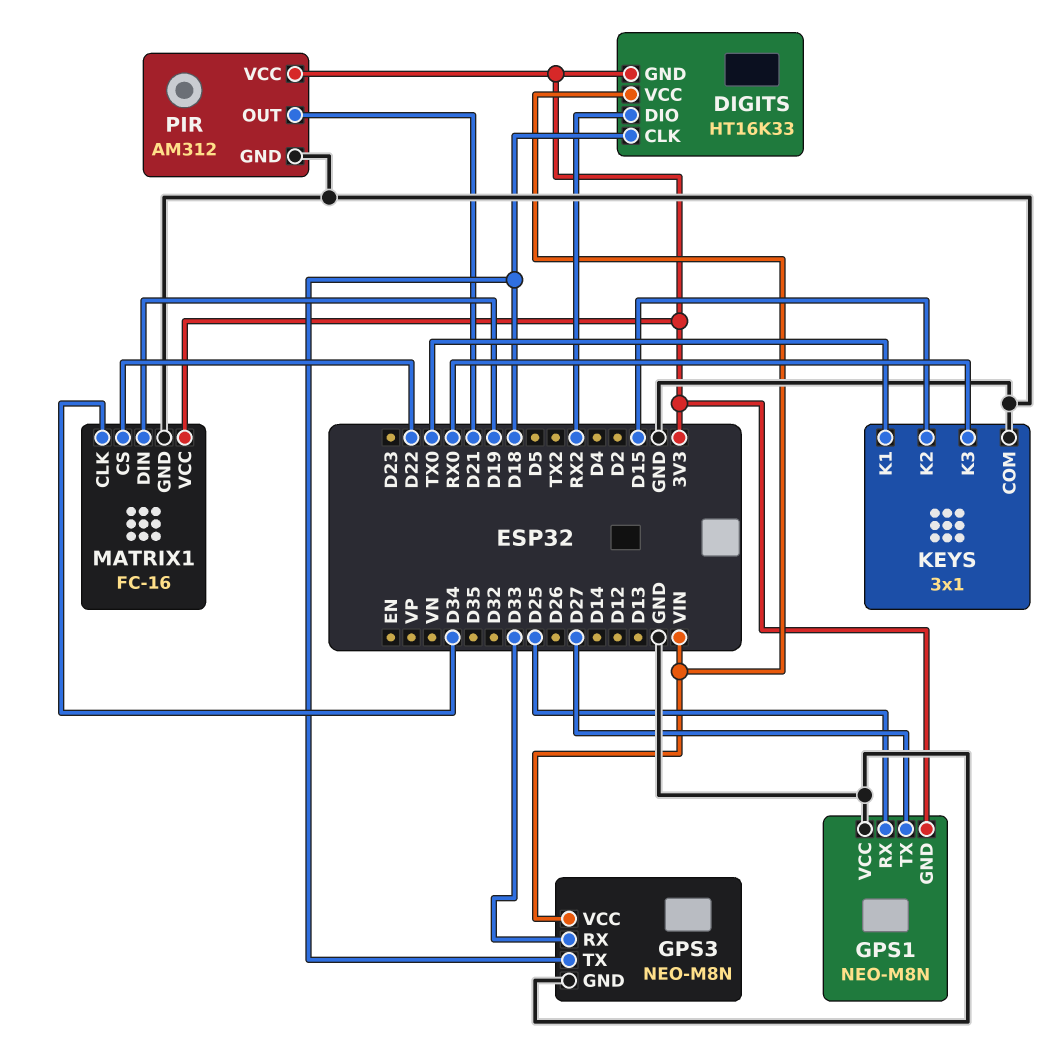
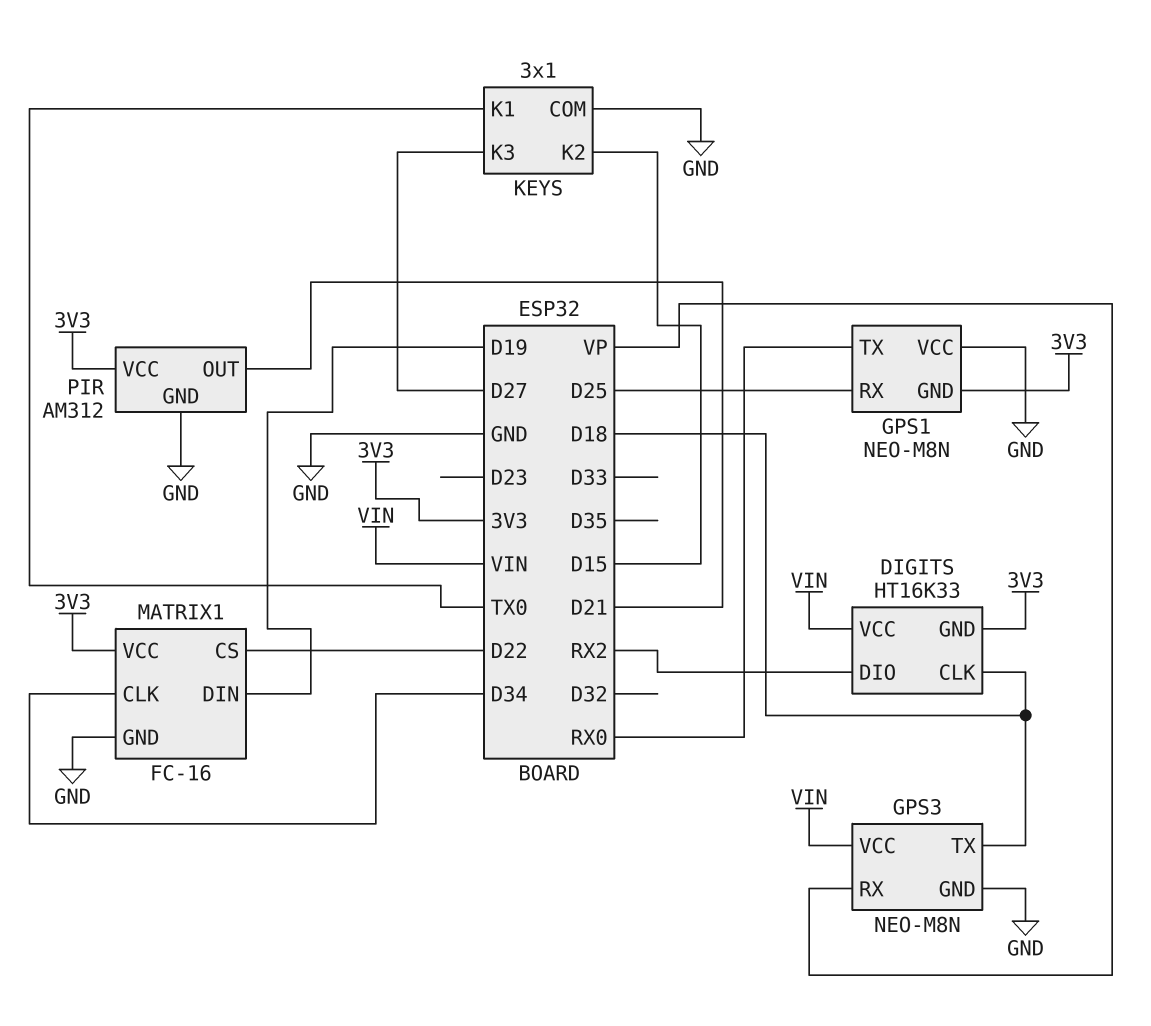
GPS1 pin TX: D27 -> RX0
GPS3 pin RX: D33 -> VP
KEYS pin K3: RX0 -> D27

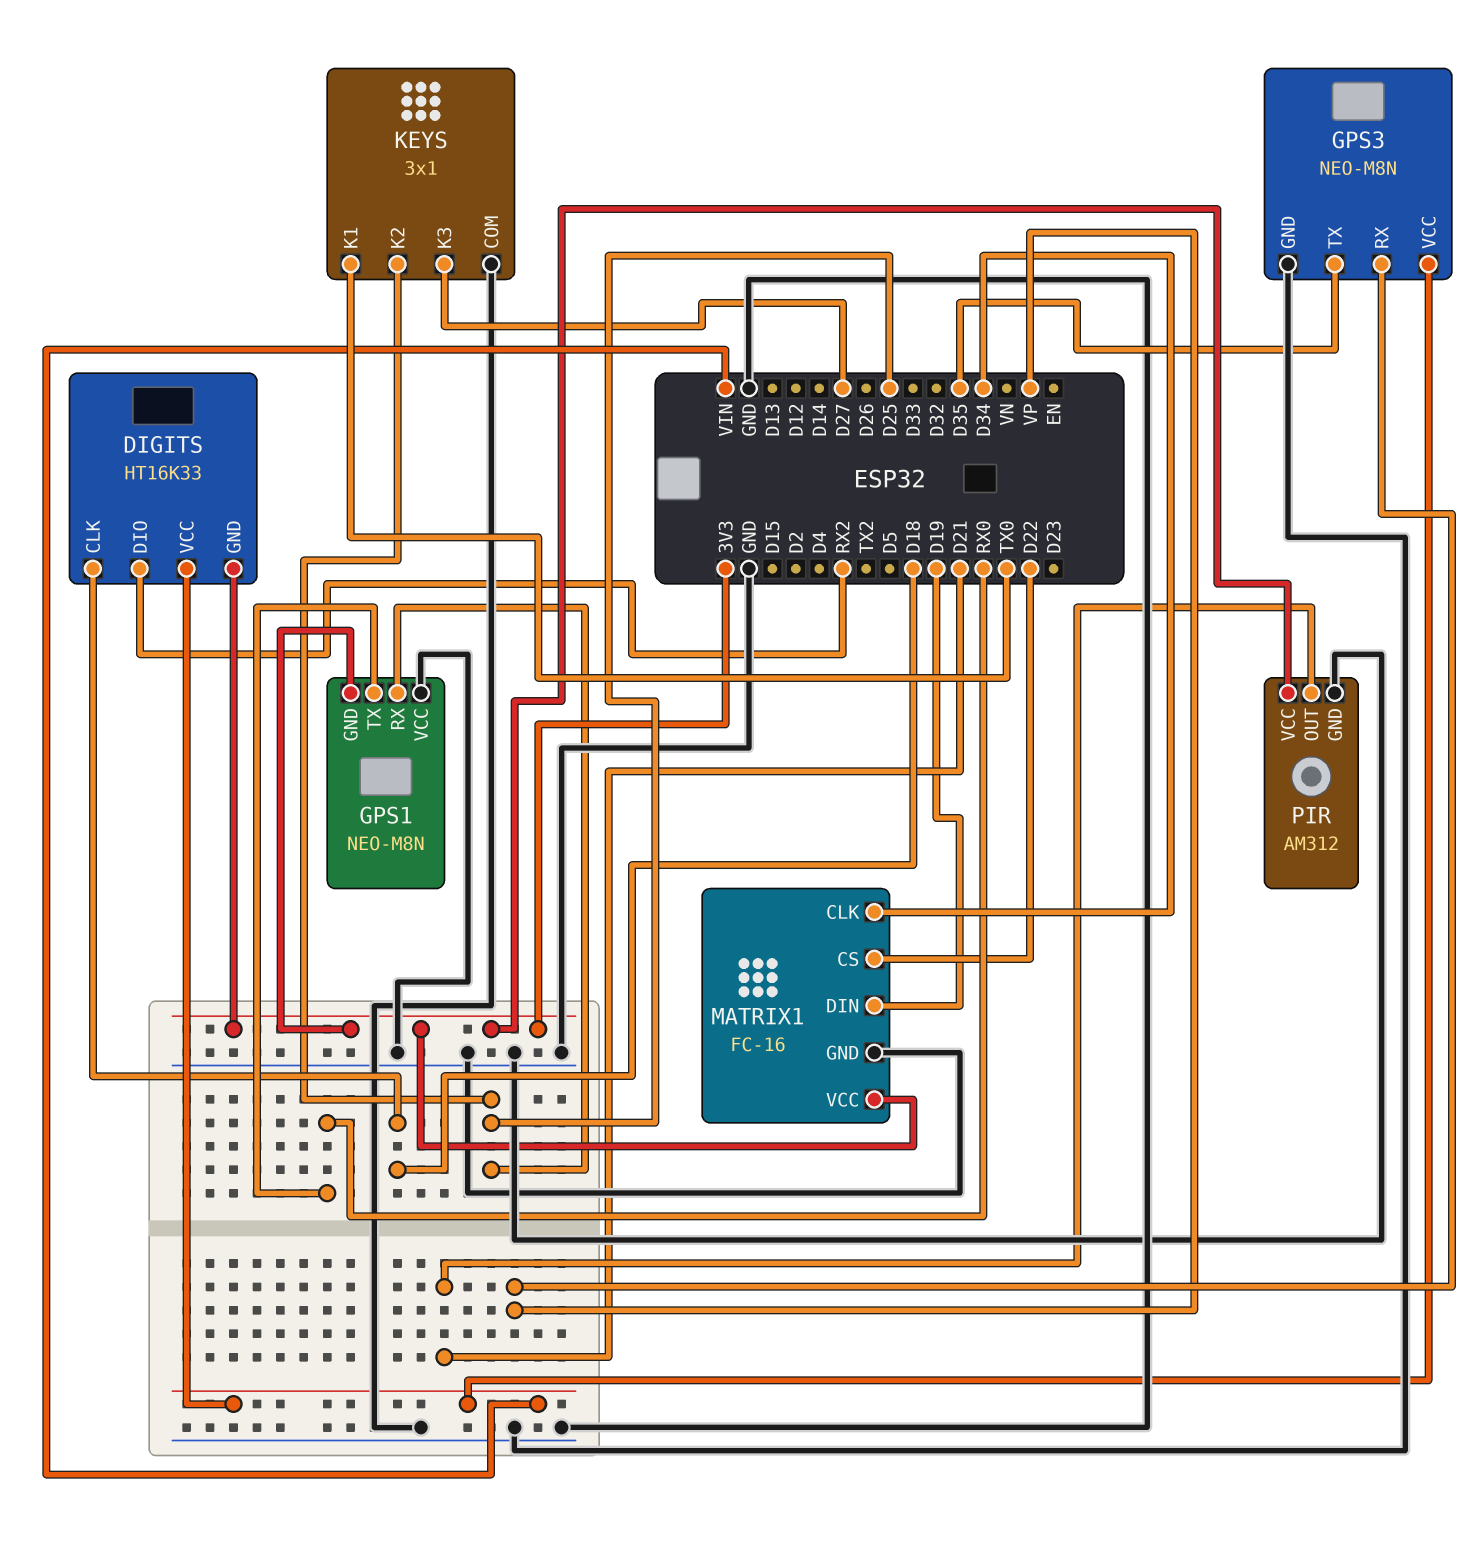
GPS3 pin TX: D18 -> D35
KEYS pin K2: D15 -> D25

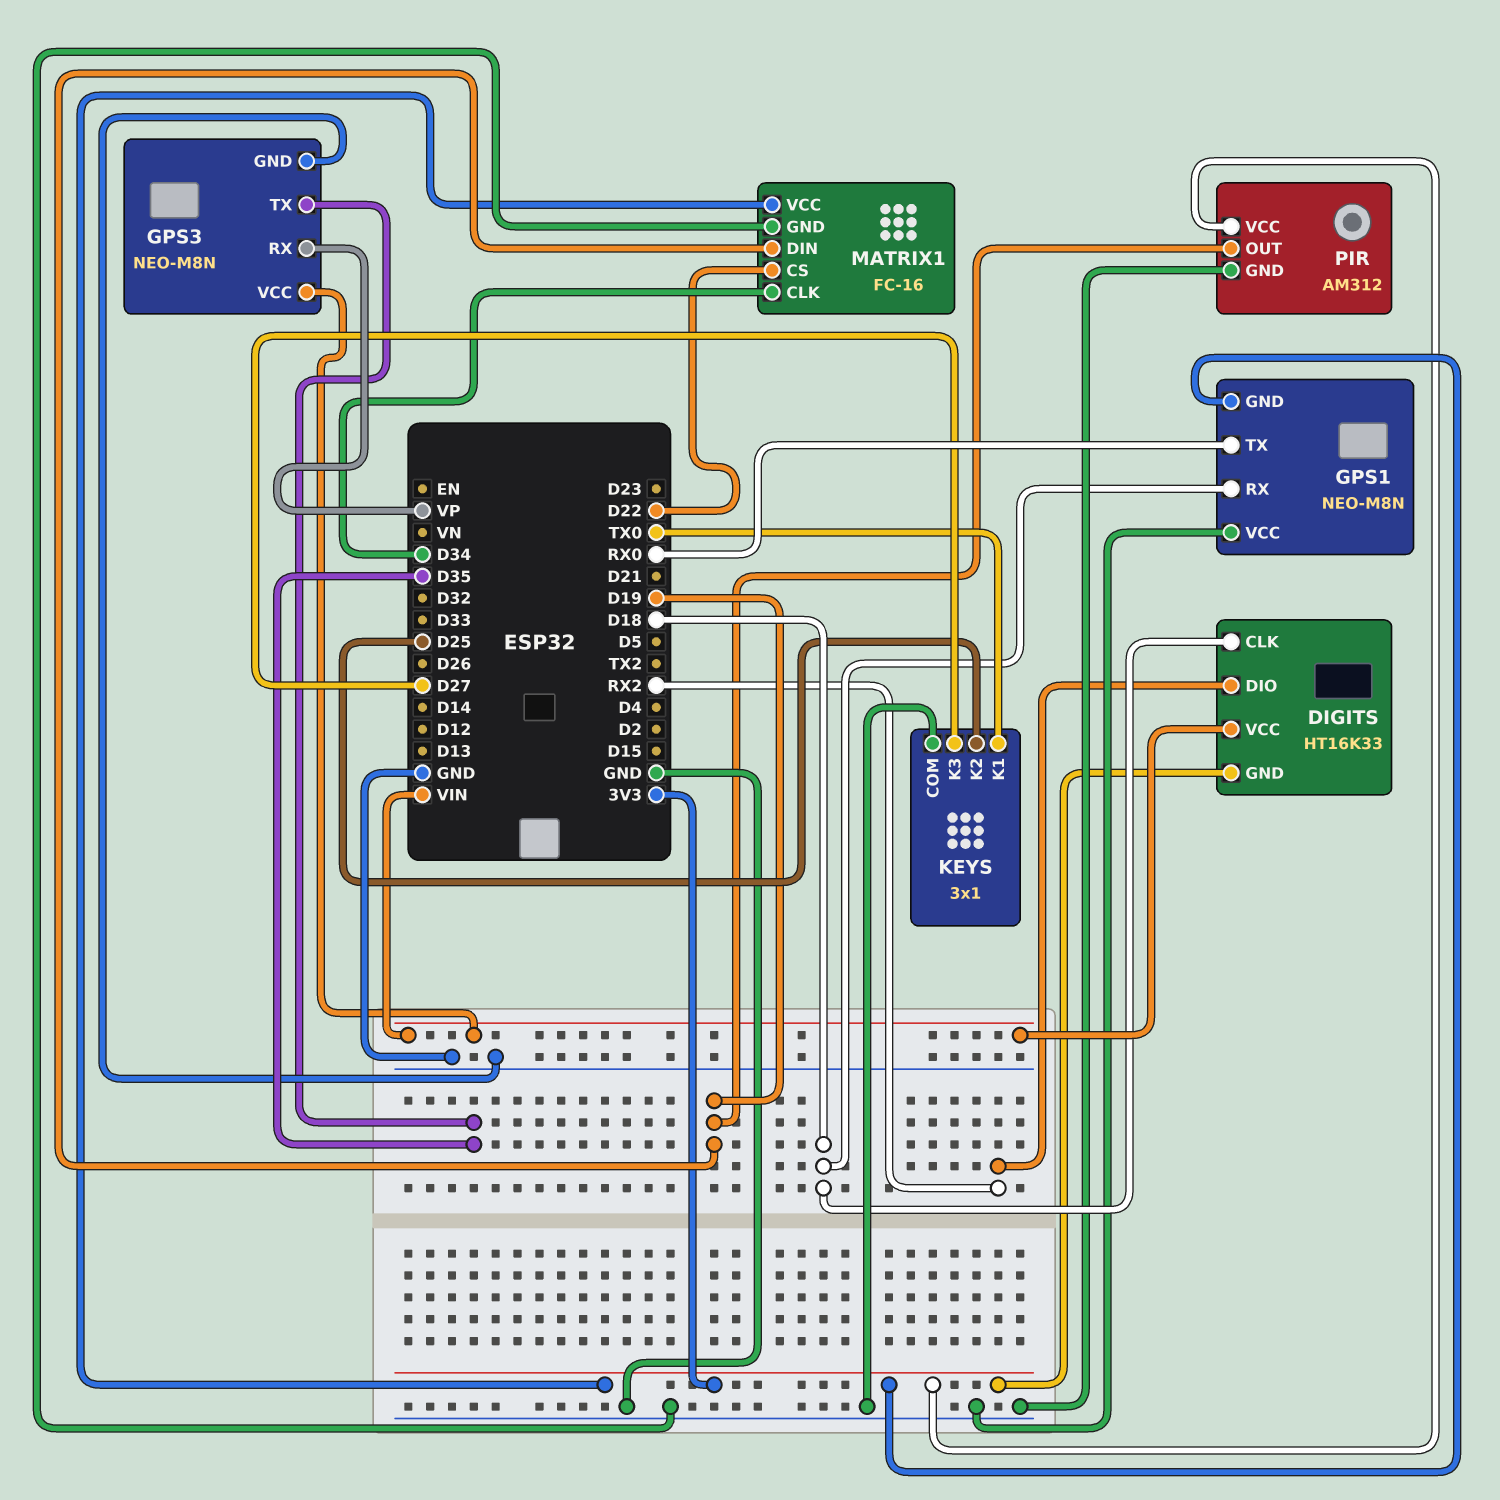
GPS1 pin RX: D25 -> D18
PIR pin OUT: D21 -> D19

